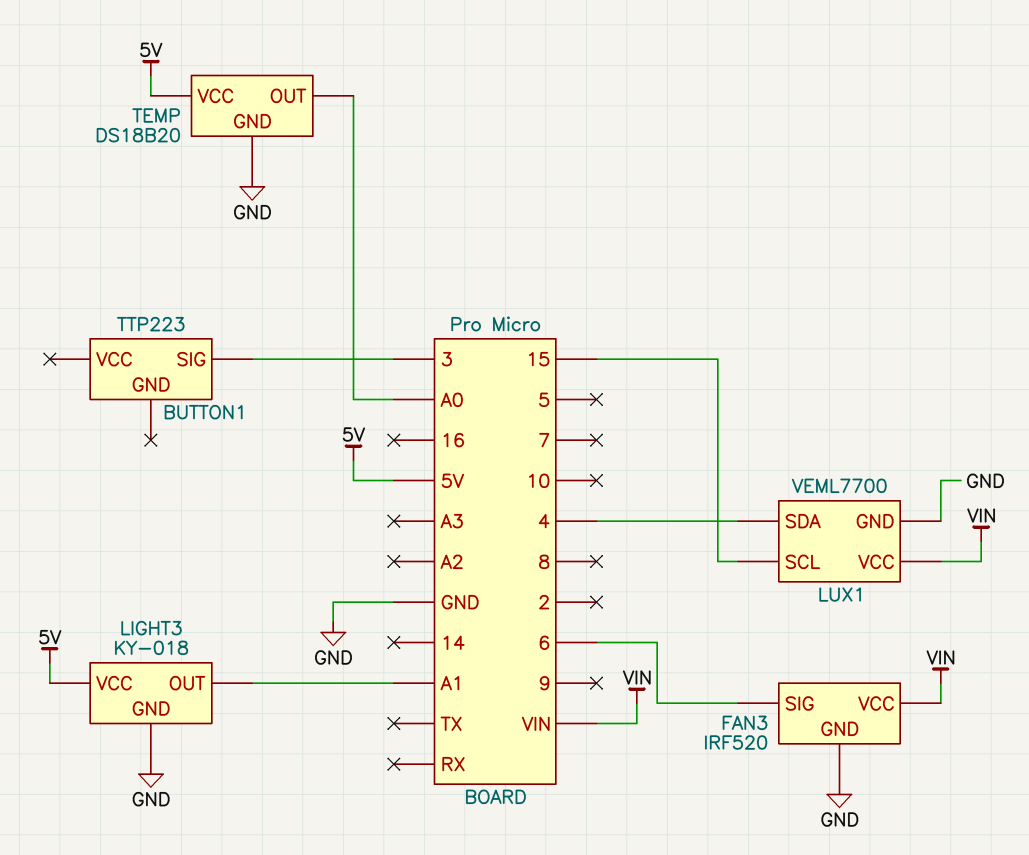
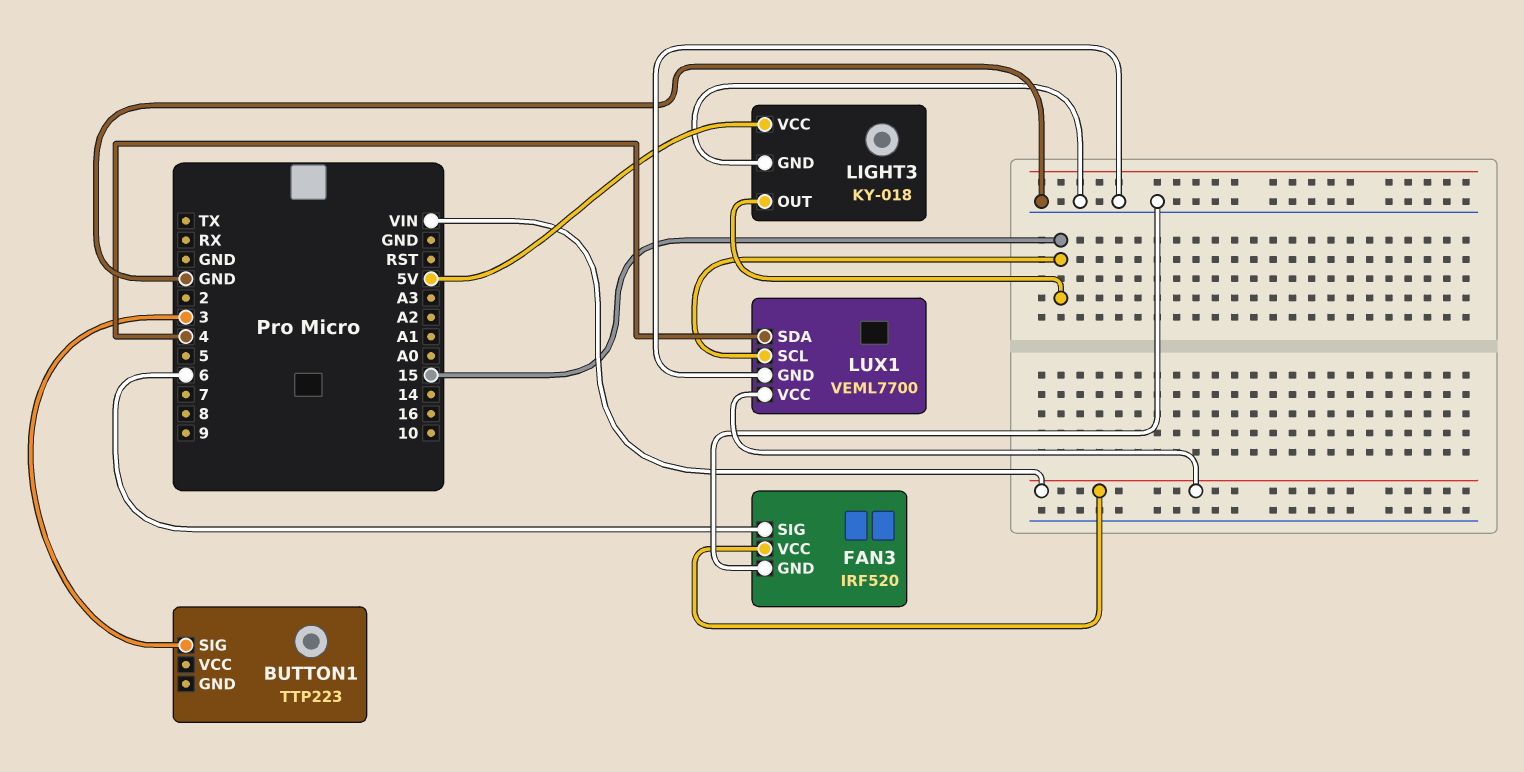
LIGHT3 pin OUT: A1 -> 15
TEMP: DS18B20 -> none
TEMP pin GND: GND -> none
TEMP pin OUT: A0 -> none
TEMP pin VCC: 5V -> none

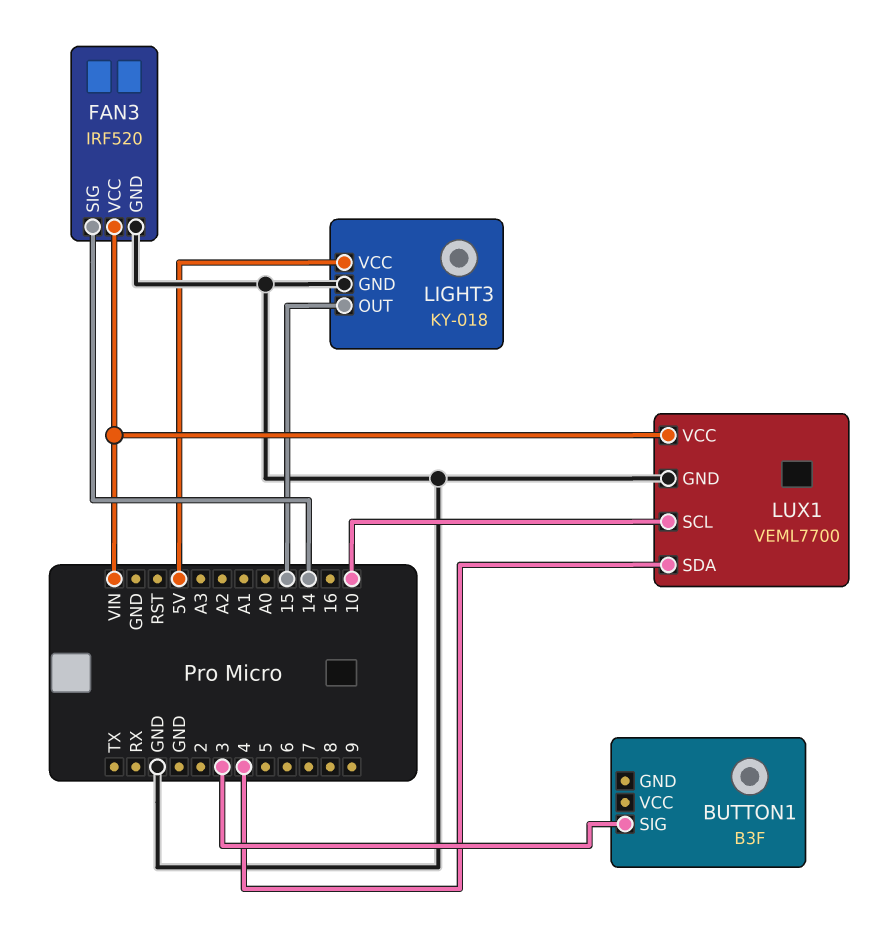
BUTTON1: TTP223 -> B3F
FAN3 pin SIG: 6 -> 14
LUX1 pin SCL: 15 -> 10

